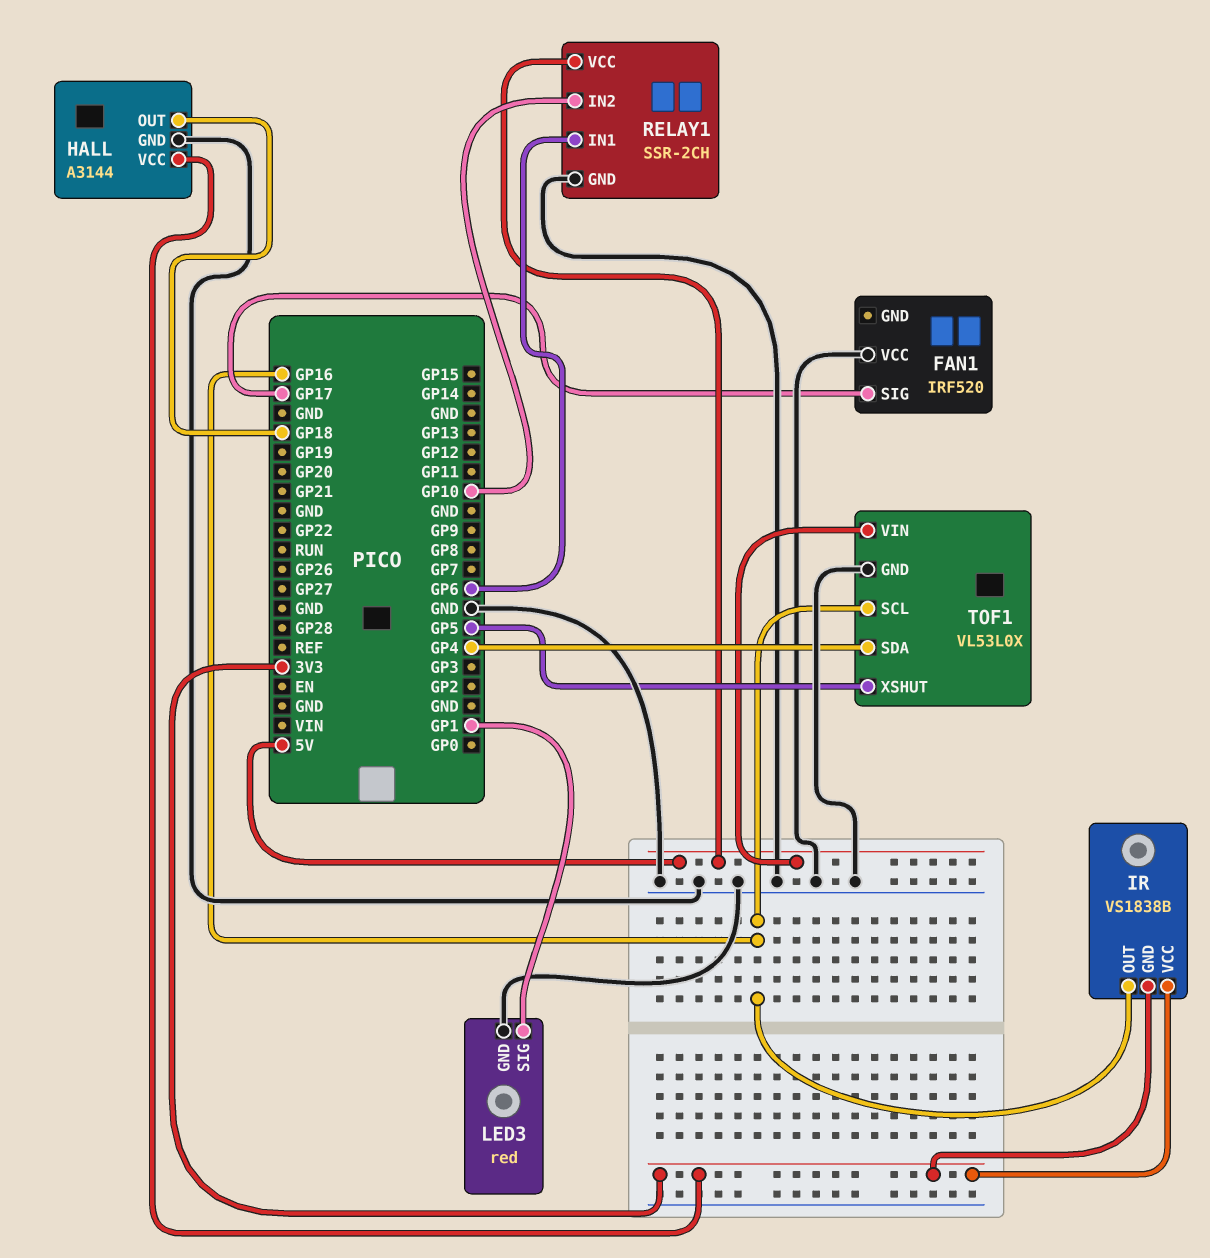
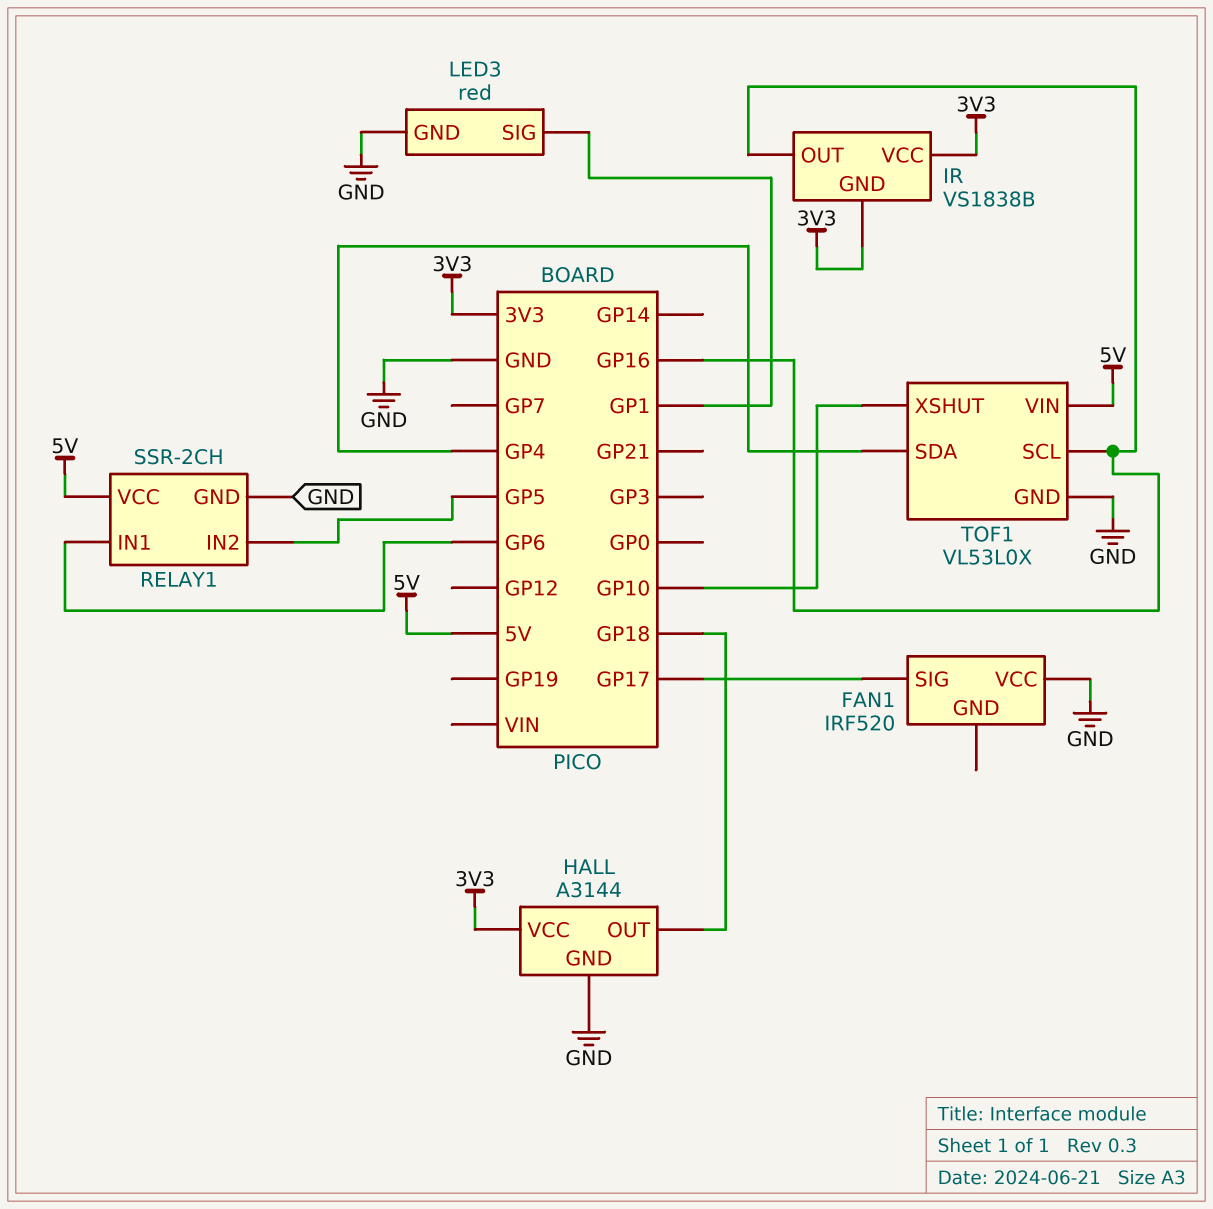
RELAY1 pin IN2: GP10 -> GP5
TOF1 pin XSHUT: GP5 -> GP10

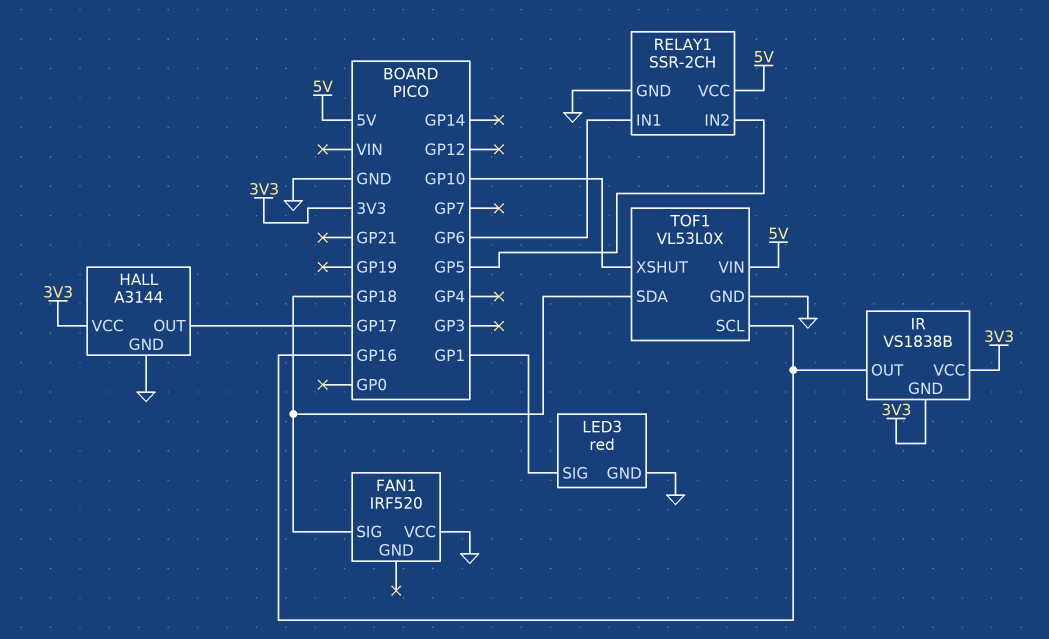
FAN1 pin SIG: GP17 -> GP18
HALL pin OUT: GP18 -> GP17
TOF1 pin SDA: GP4 -> GP18

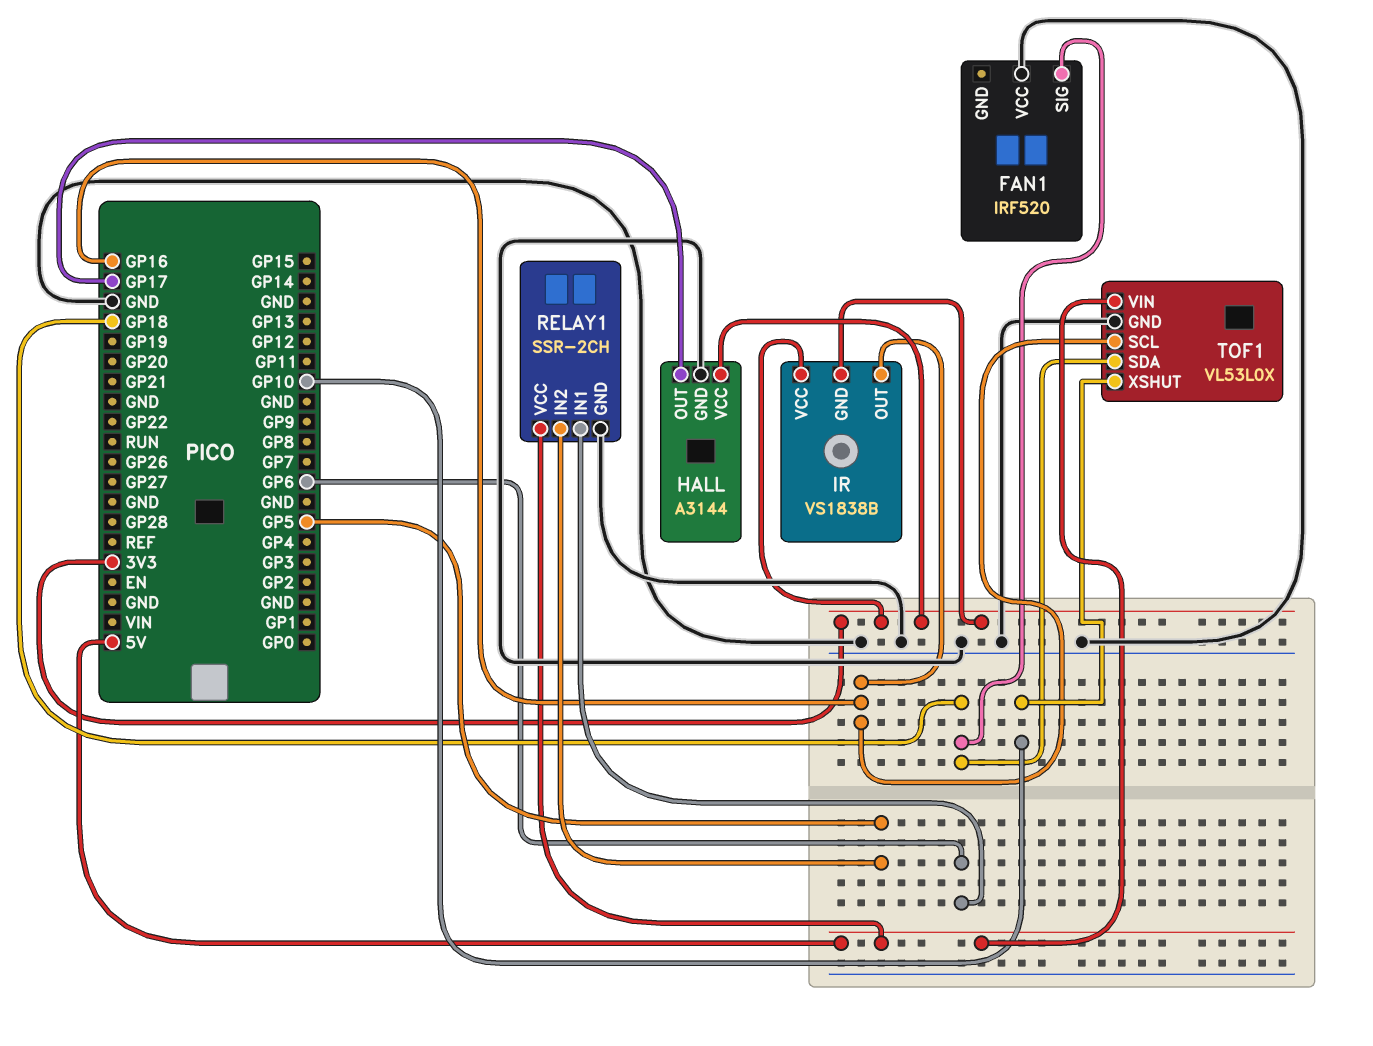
LED3: red -> none
LED3 pin GND: GND -> none
LED3 pin SIG: GP1 -> none

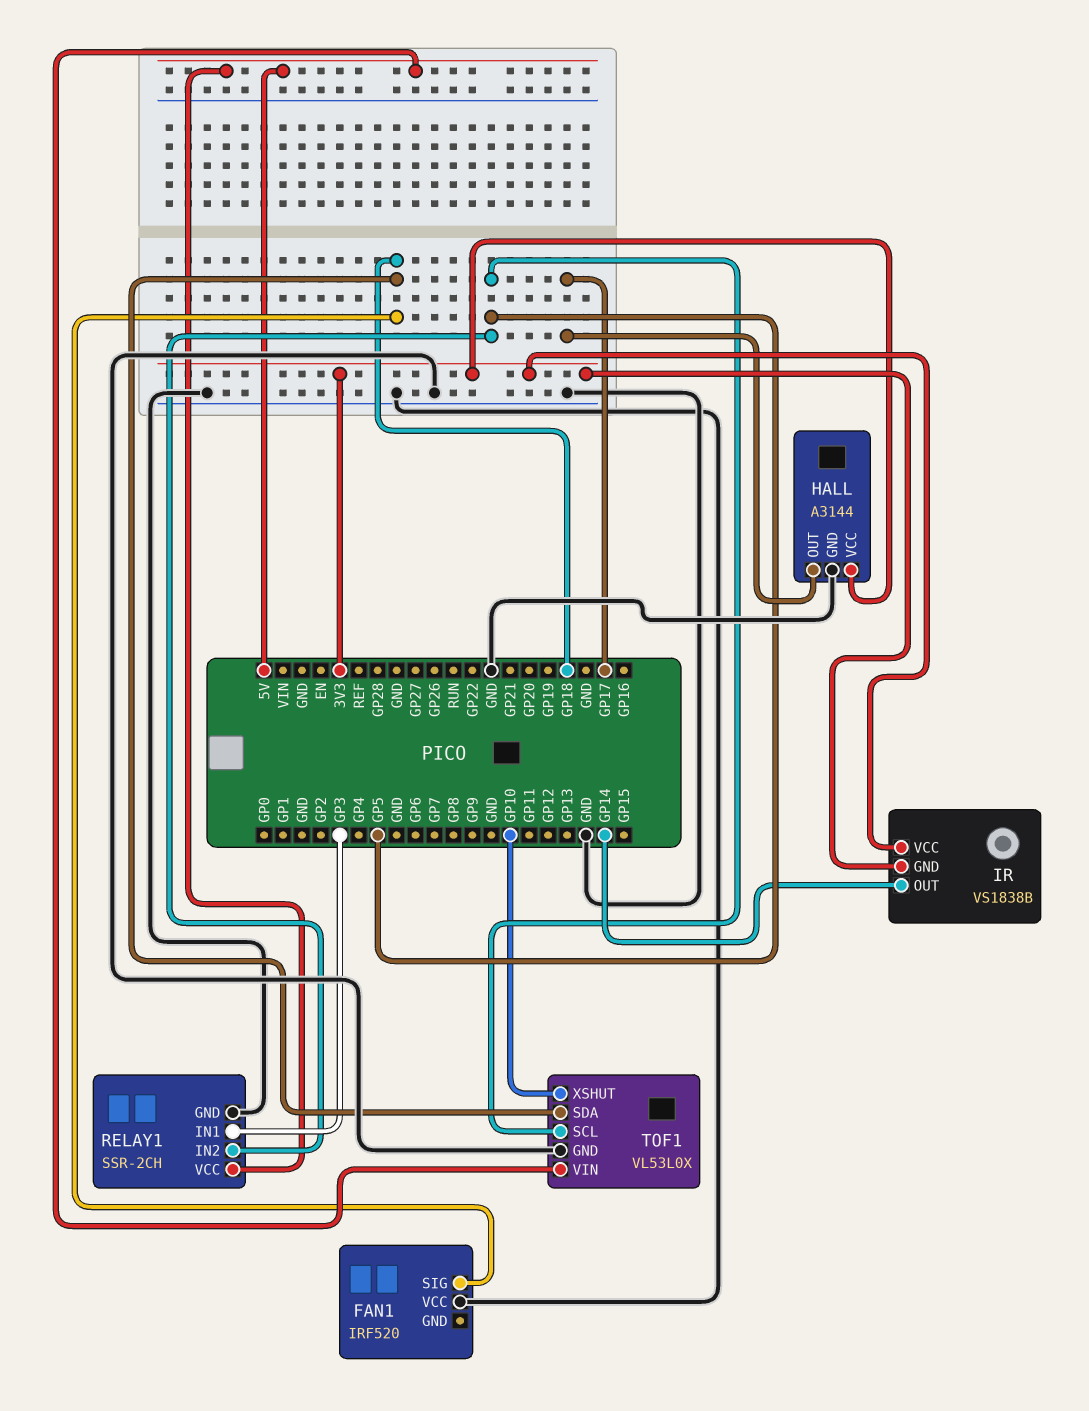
IR pin OUT: GP16 -> GP14
RELAY1 pin IN1: GP6 -> GP3
TOF1 pin SCL: GP16 -> GP5

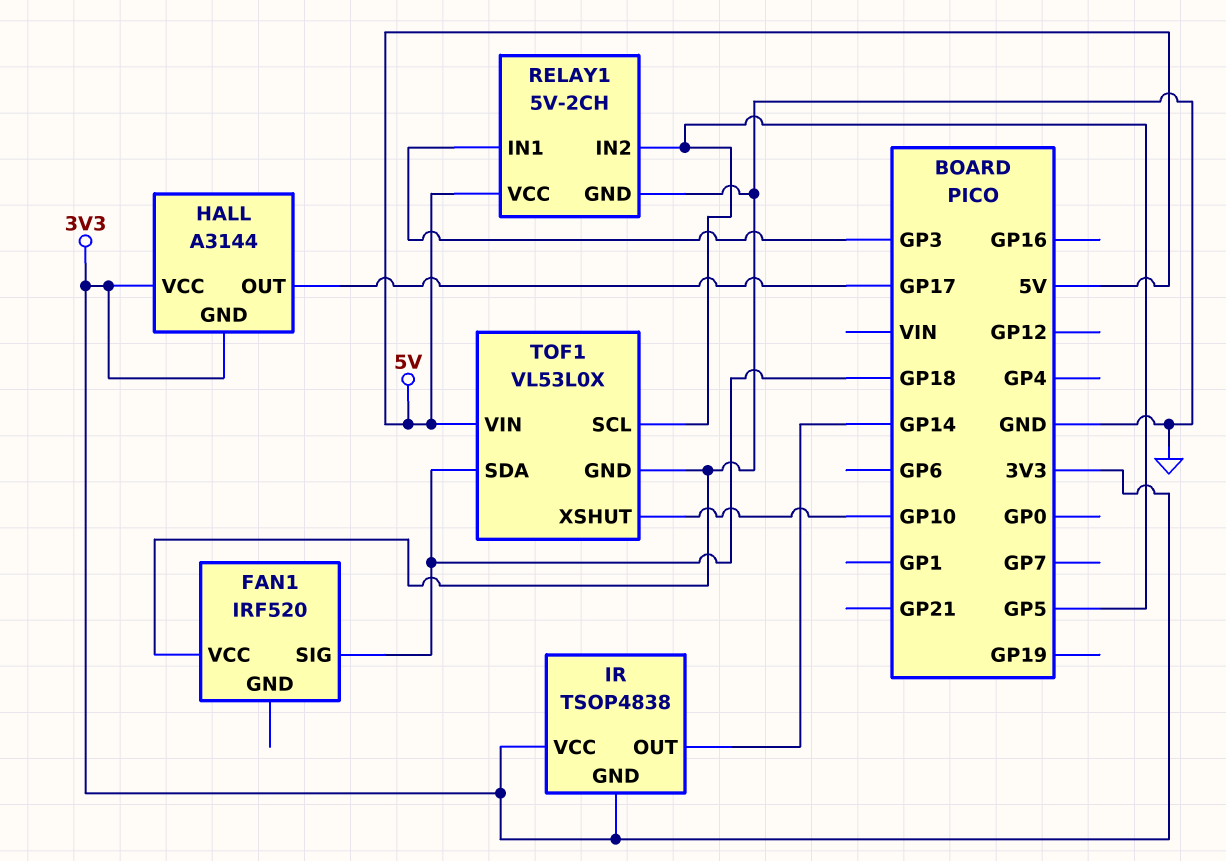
HALL pin GND: GND -> 3V3
IR: VS1838B -> TSOP4838
RELAY1: SSR-2CH -> 5V-2CH

